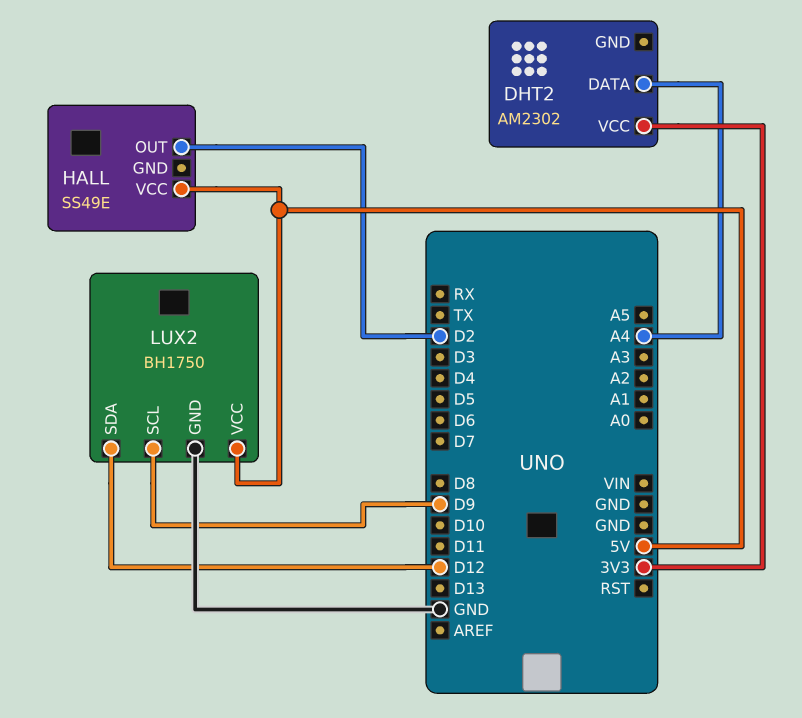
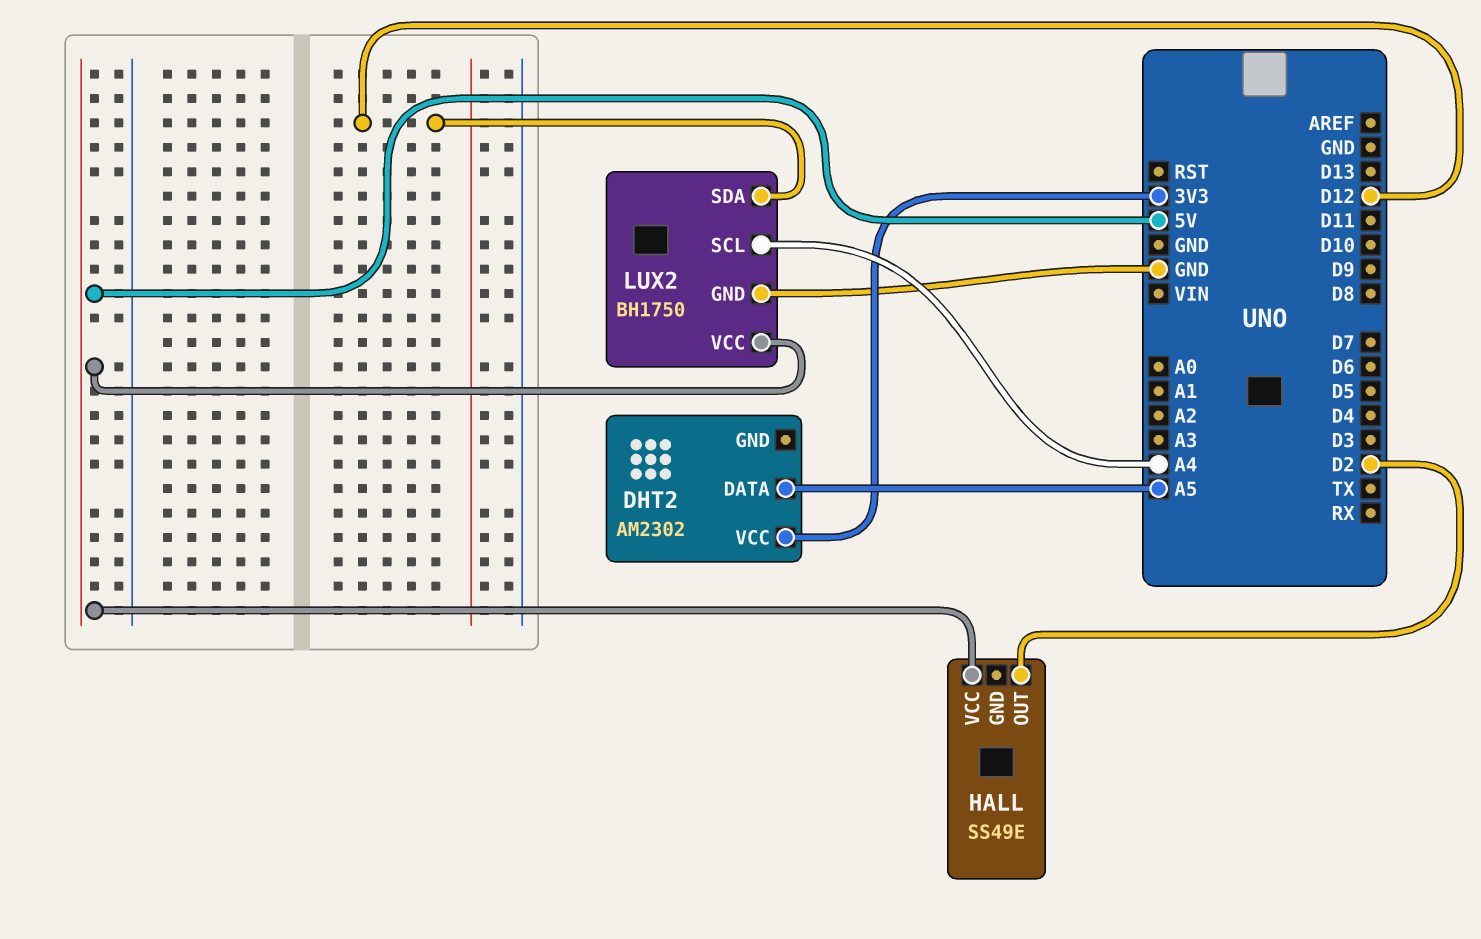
DHT2 pin DATA: A4 -> A5
LUX2 pin SCL: D9 -> A4

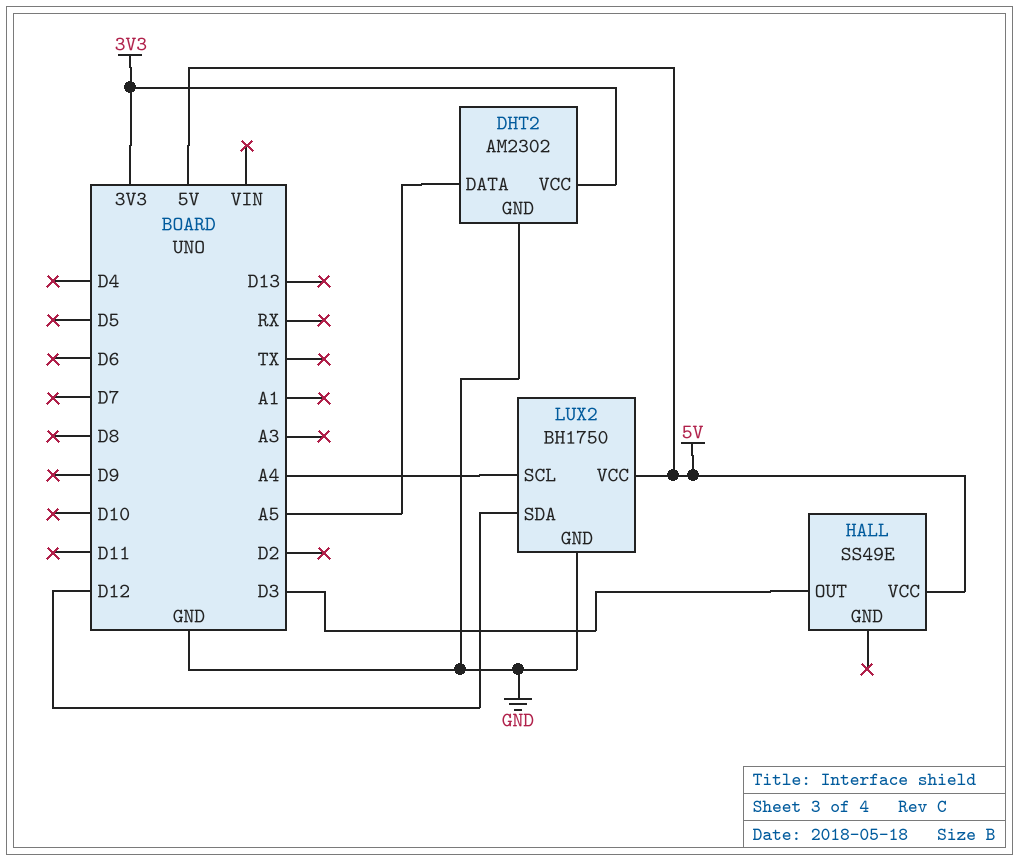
DHT2 pin GND: none -> GND
HALL pin OUT: D2 -> D3

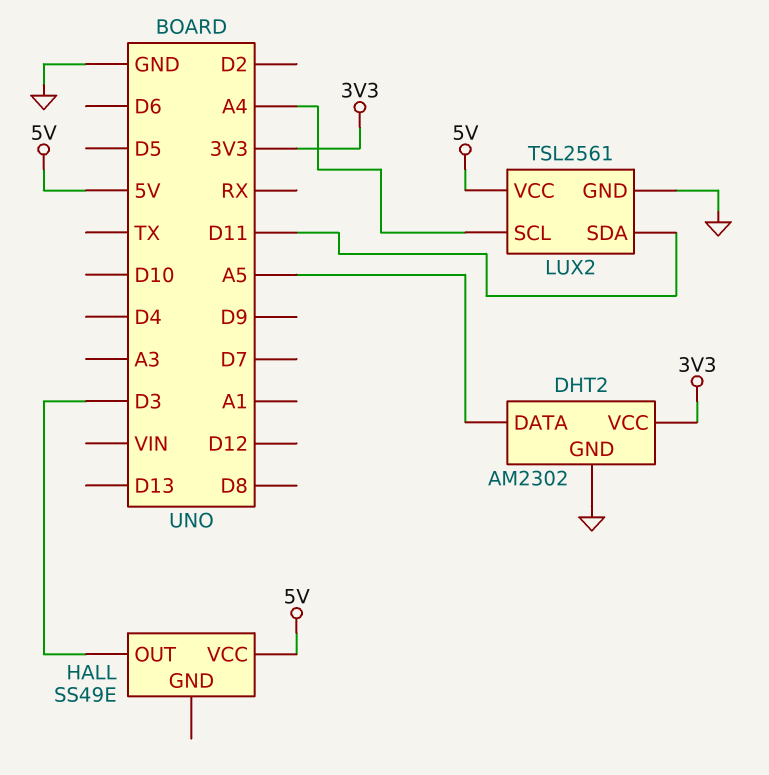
LUX2: BH1750 -> TSL2561
LUX2 pin SDA: D12 -> D11

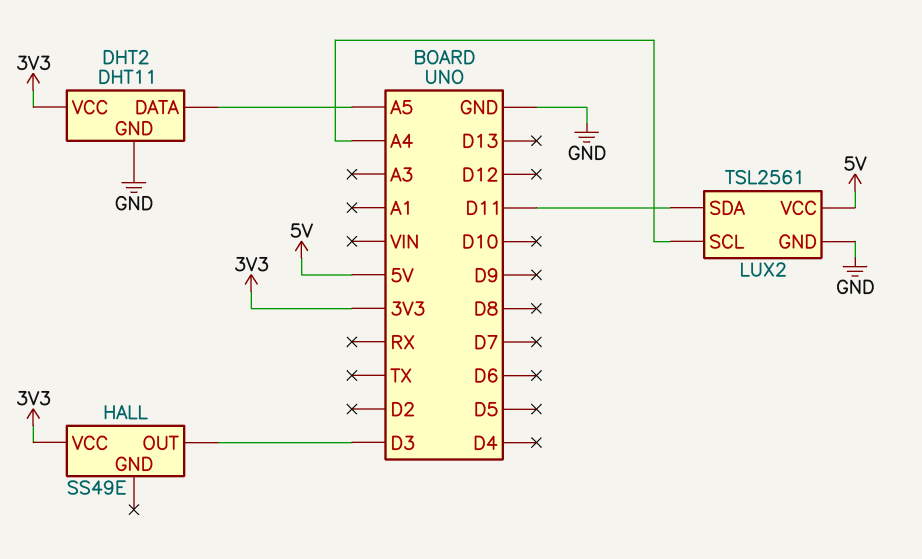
DHT2: AM2302 -> DHT11
HALL pin VCC: 5V -> 3V3

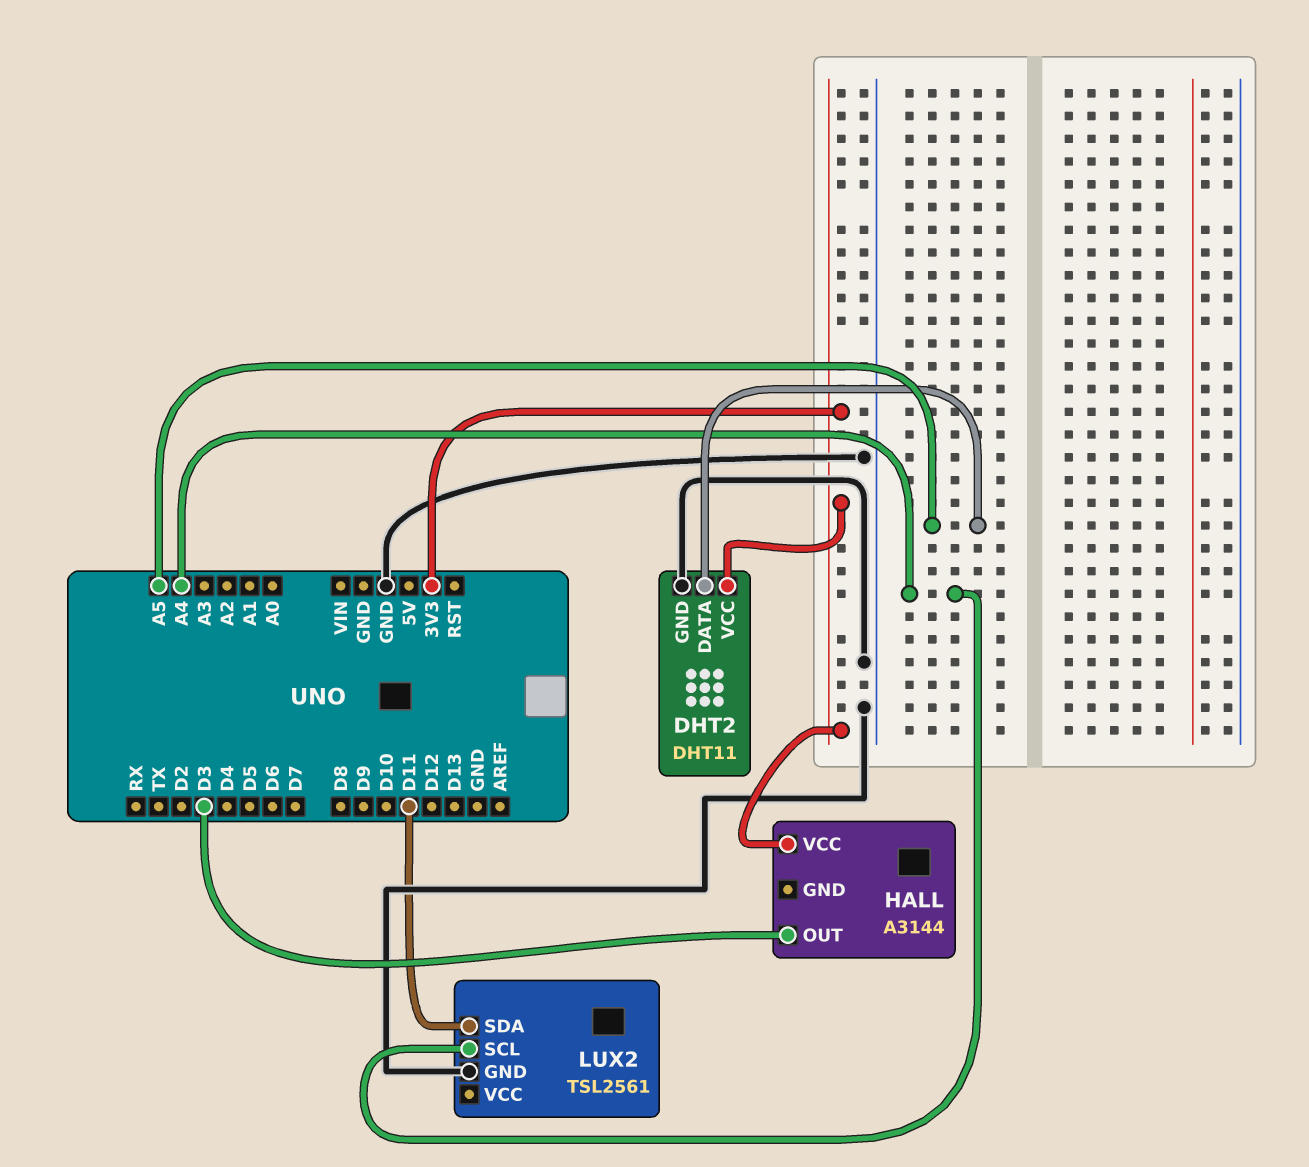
HALL: SS49E -> A3144
LUX2 pin VCC: 5V -> none

